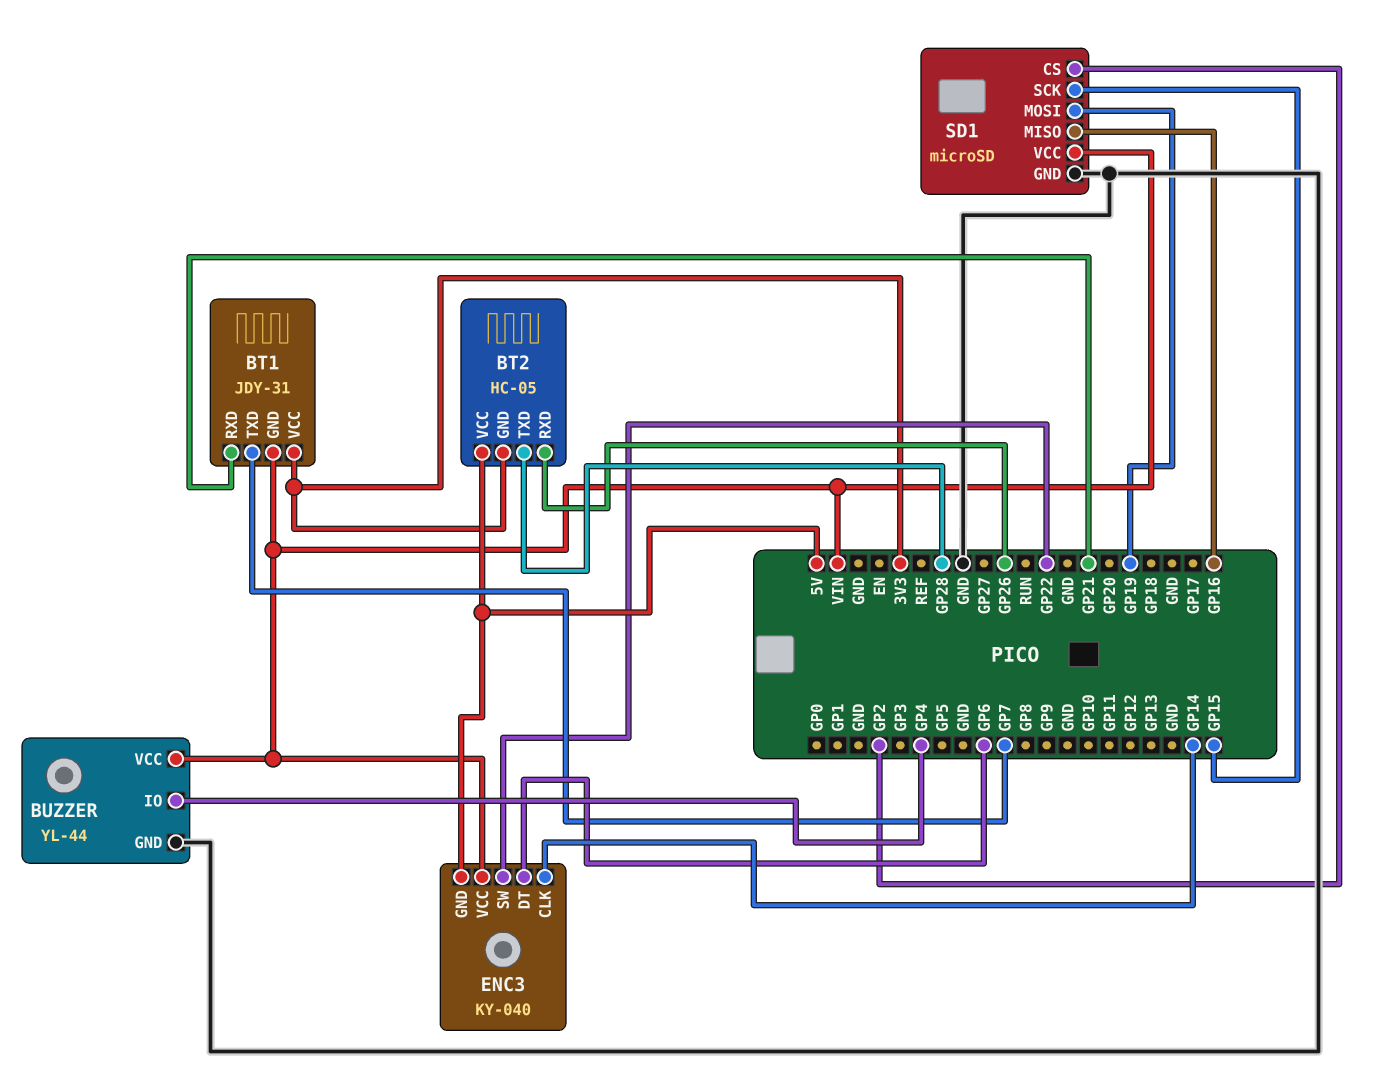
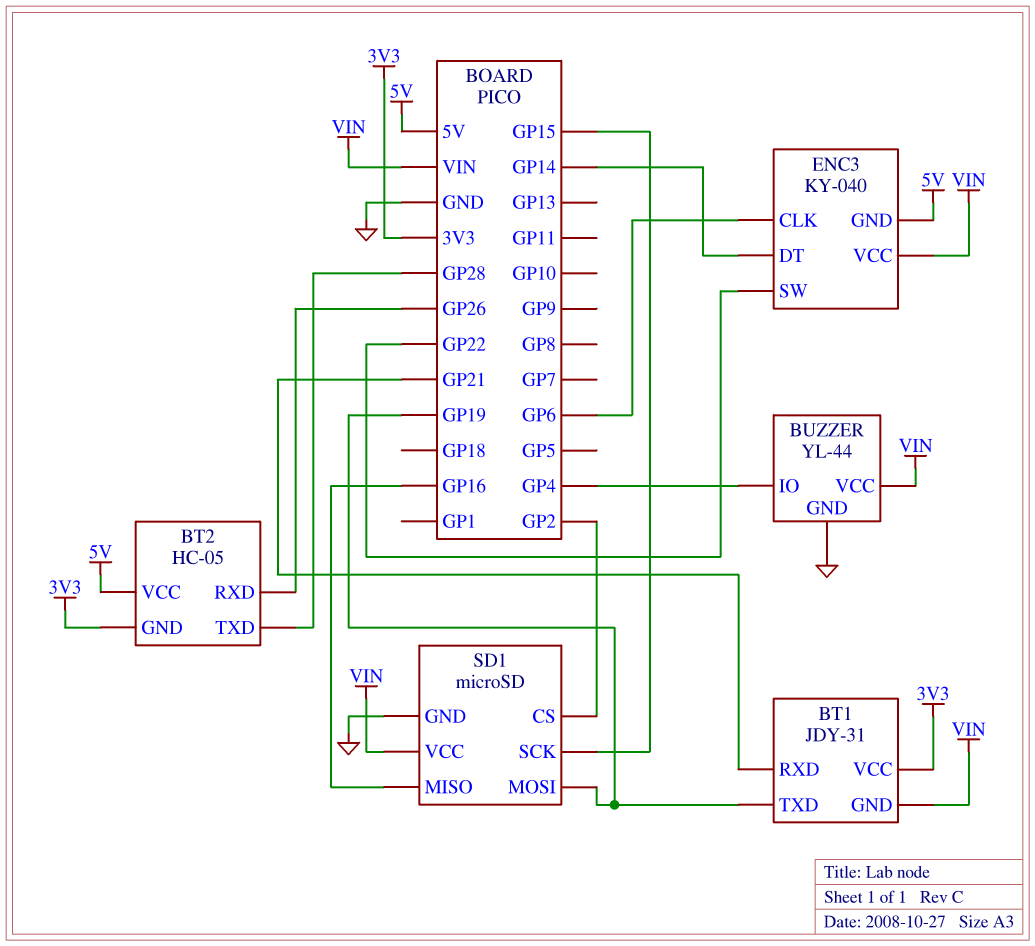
BT1 pin TXD: GP7 -> GP19
ENC3 pin CLK: GP14 -> GP6
ENC3 pin DT: GP6 -> GP14

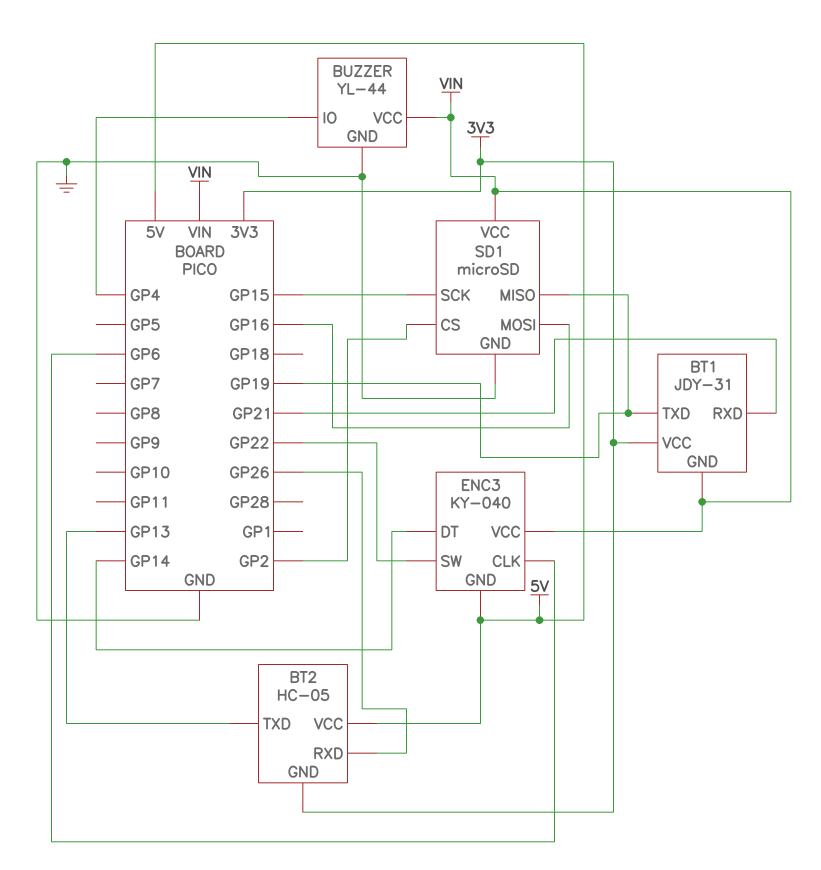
BT2 pin TXD: GP28 -> GP13
SD1 pin MISO: GP16 -> GP19
SD1 pin MOSI: GP19 -> GP16

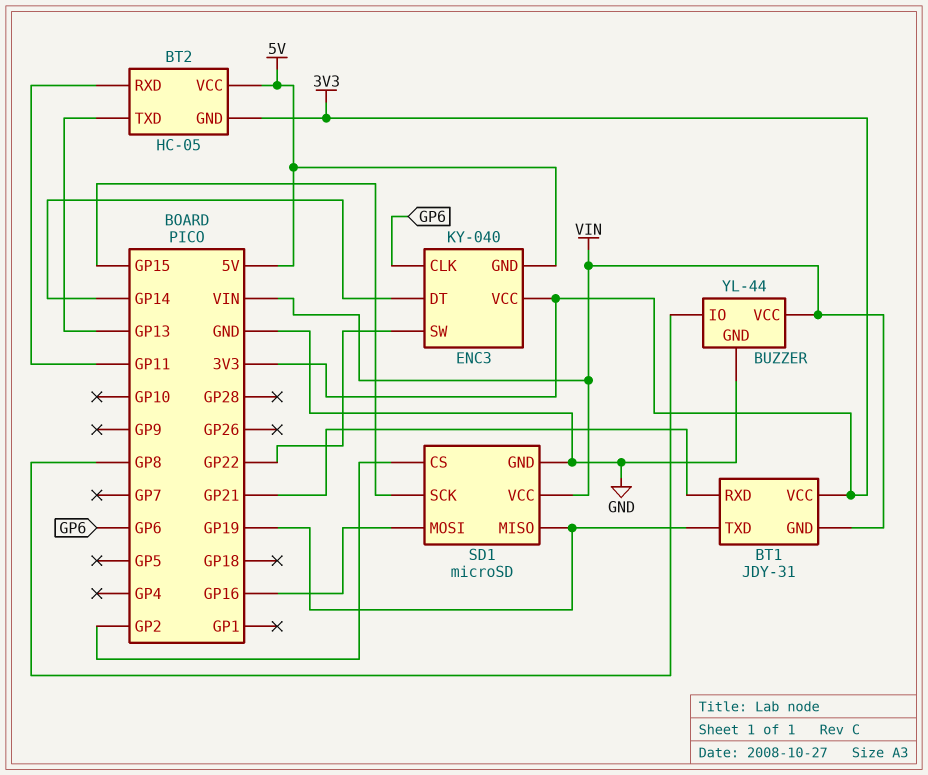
BT2 pin RXD: GP26 -> GP11
BUZZER pin IO: GP4 -> GP8
ENC3 pin VCC: VIN -> 3V3

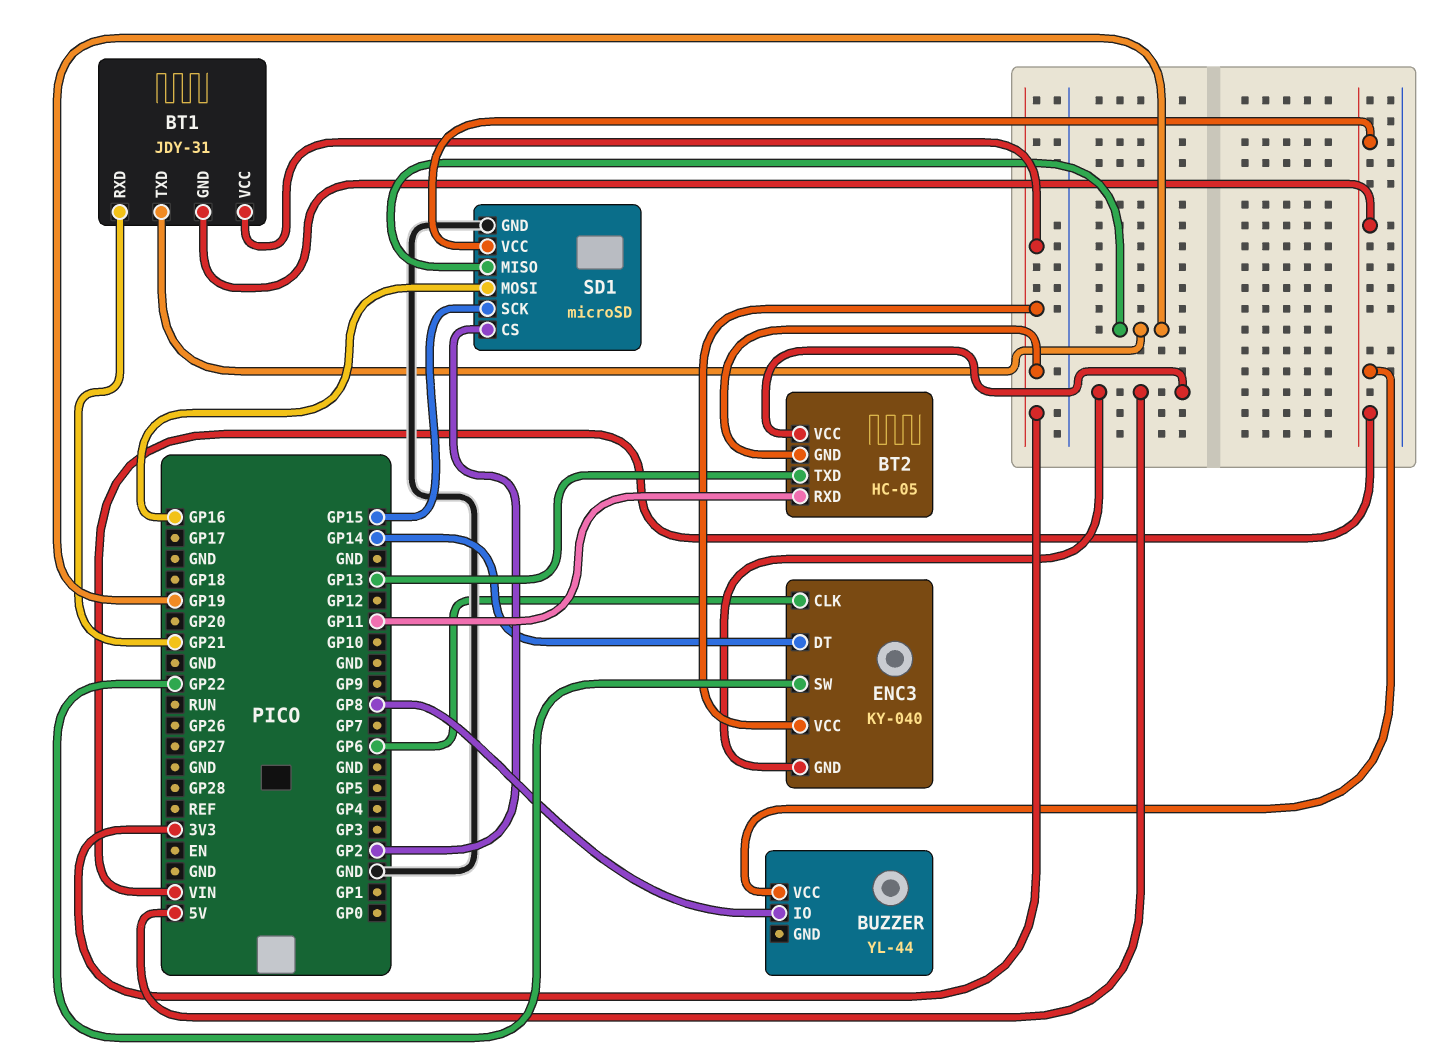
BUZZER pin GND: GND -> none

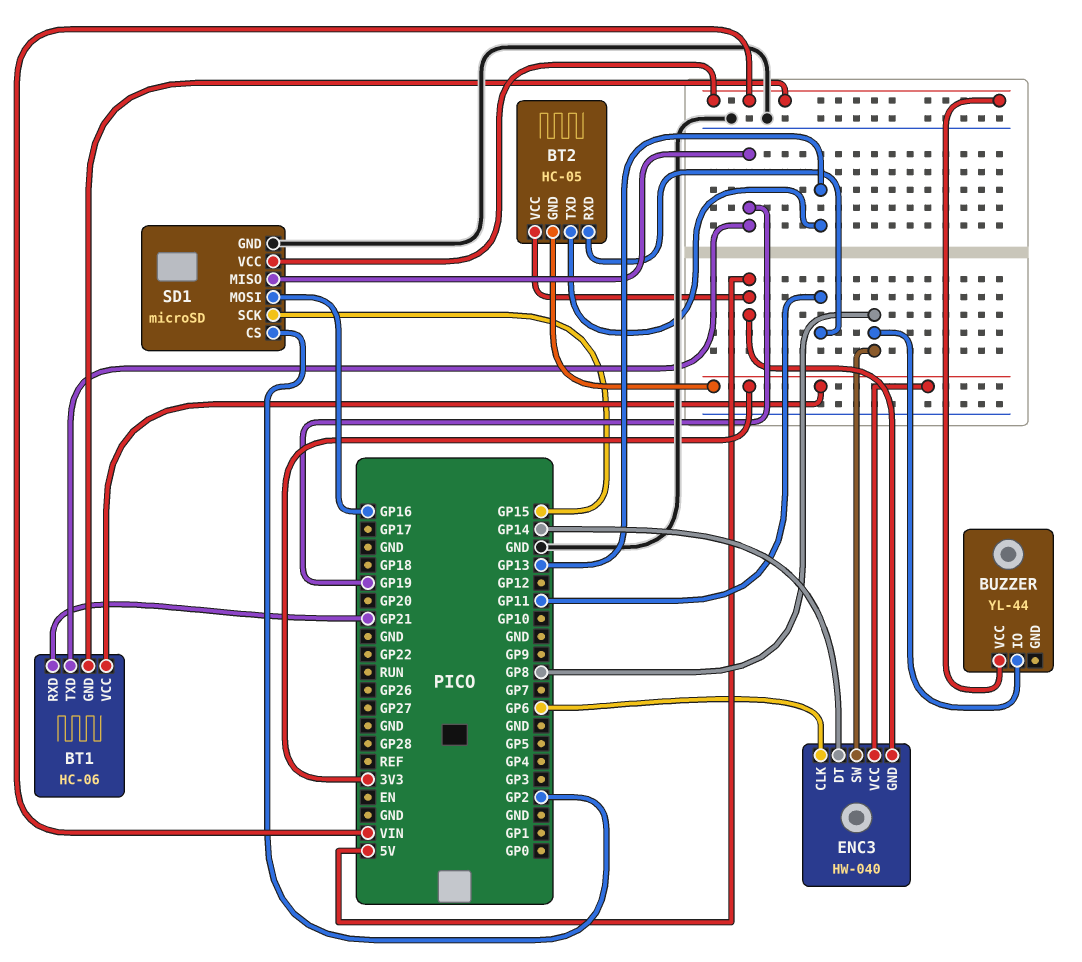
BT1: JDY-31 -> HC-06
ENC3: KY-040 -> HW-040
ENC3 pin SW: GP22 -> GP8

